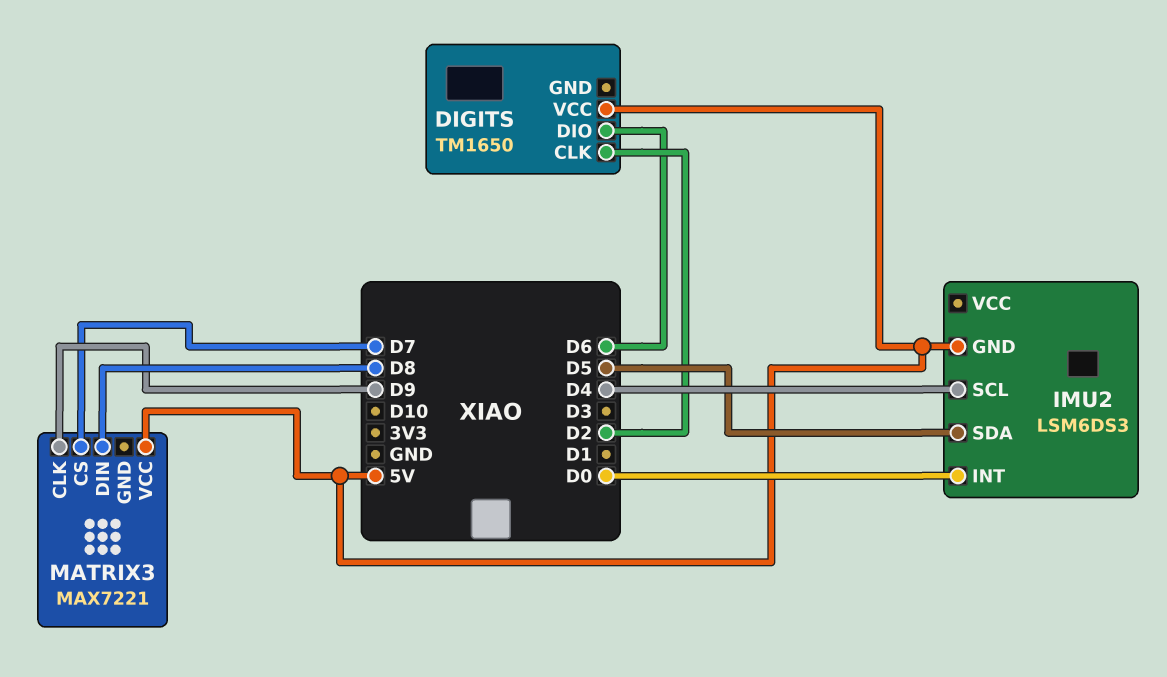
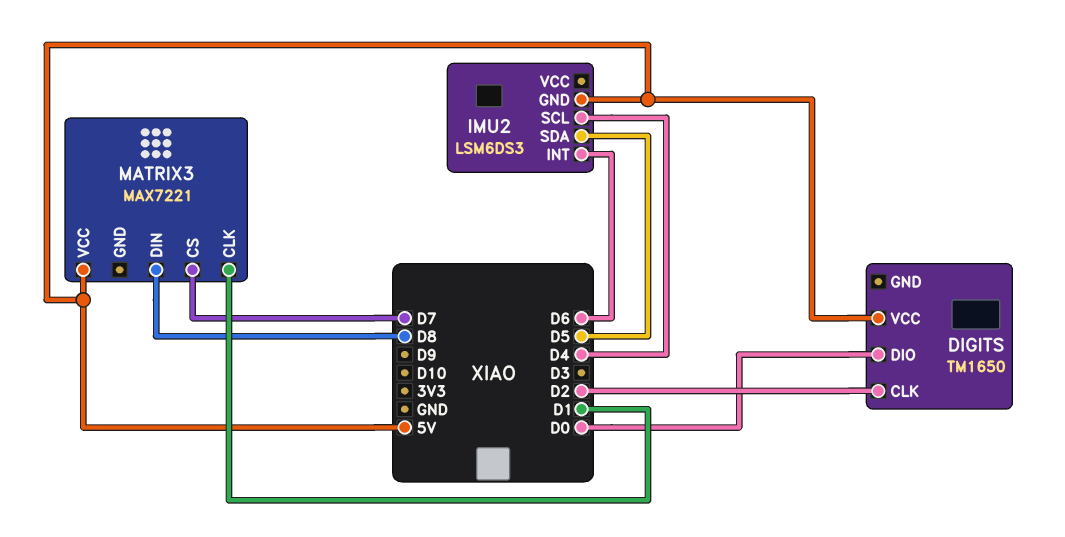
DIGITS pin DIO: D6 -> D0
IMU2 pin INT: D0 -> D6
MATRIX3 pin CLK: D9 -> D1

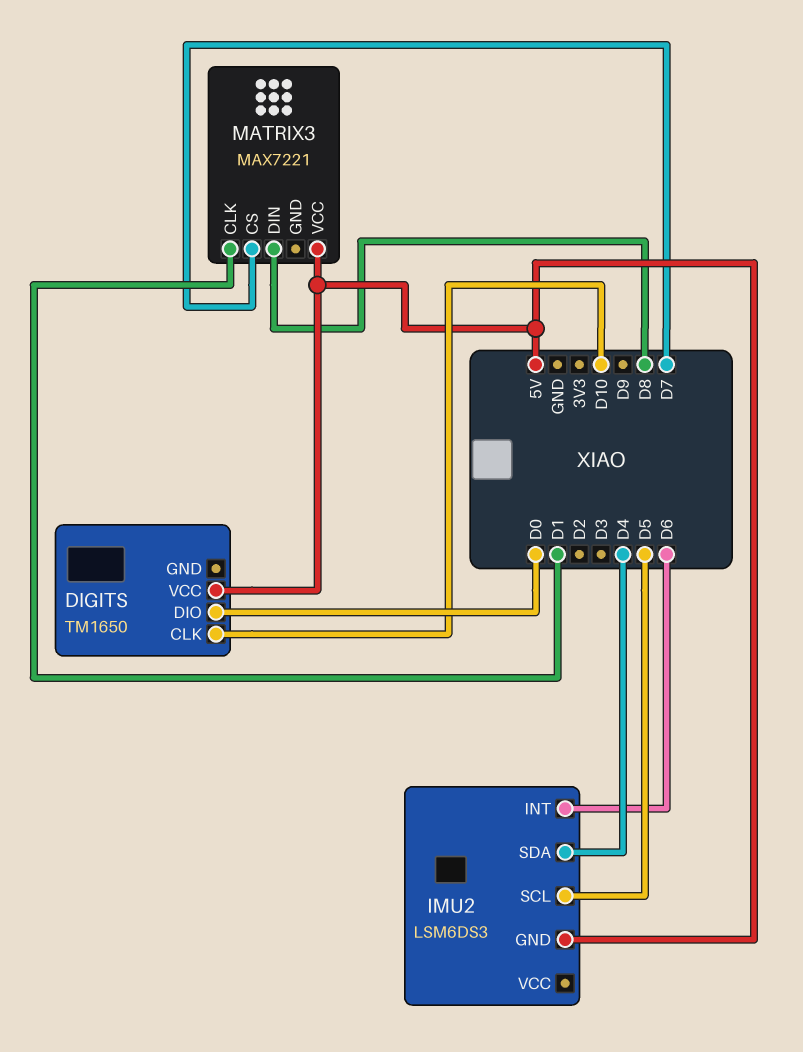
DIGITS pin CLK: D2 -> D10
IMU2 pin SCL: D4 -> D5
IMU2 pin SDA: D5 -> D4

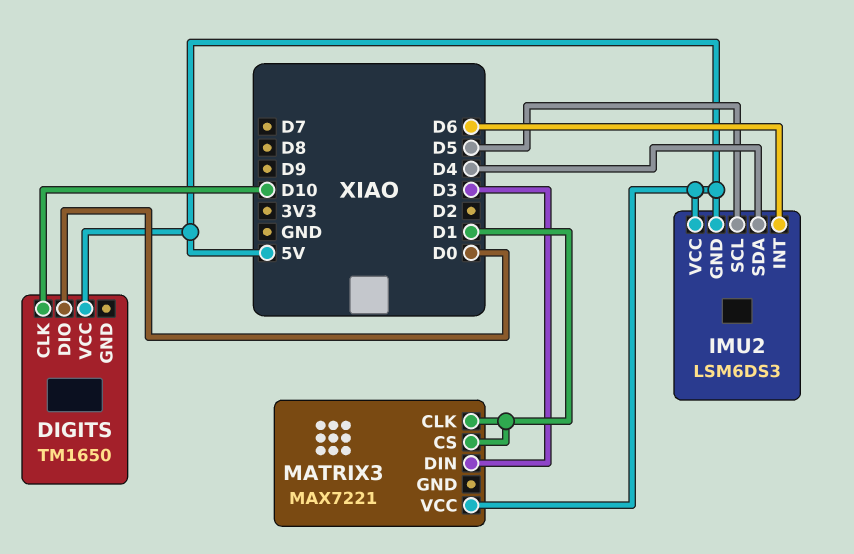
IMU2 pin VCC: none -> 5V
MATRIX3 pin CS: D7 -> D1
MATRIX3 pin DIN: D8 -> D3

